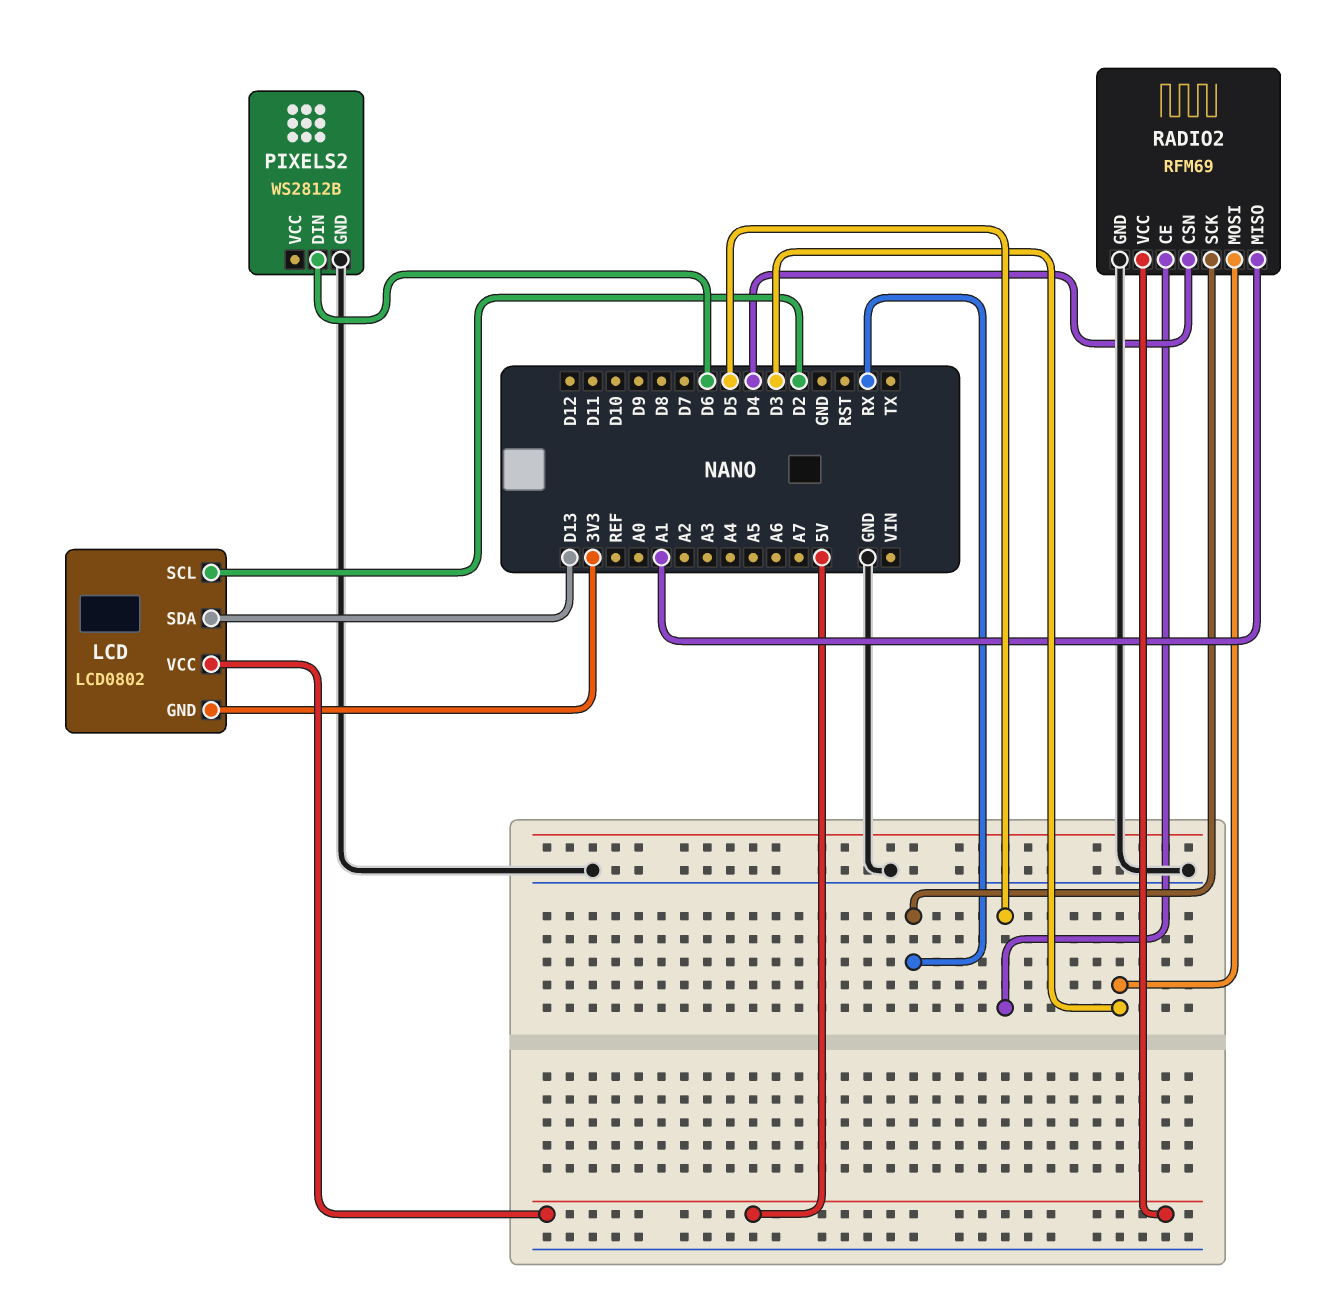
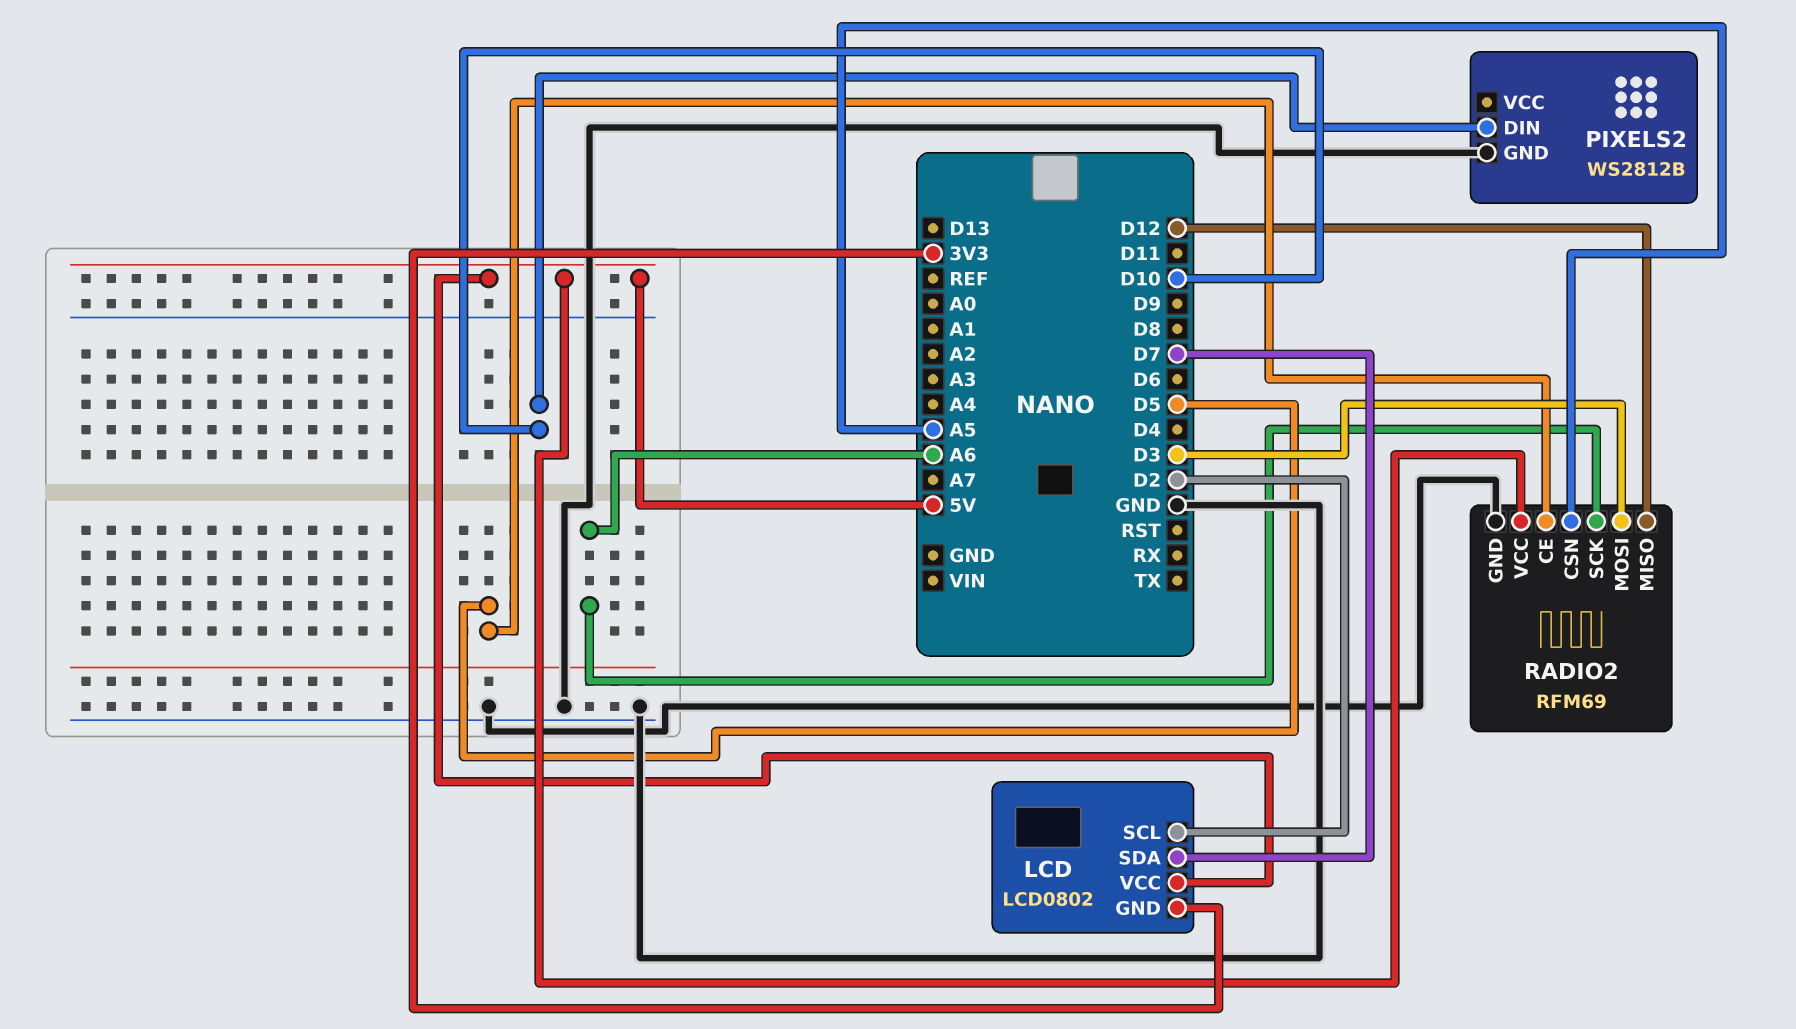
LCD pin SDA: D13 -> D7
PIXELS2 pin DIN: D6 -> D10
RADIO2 pin CSN: D4 -> A5
RADIO2 pin MISO: A1 -> D12
RADIO2 pin SCK: RX -> A6

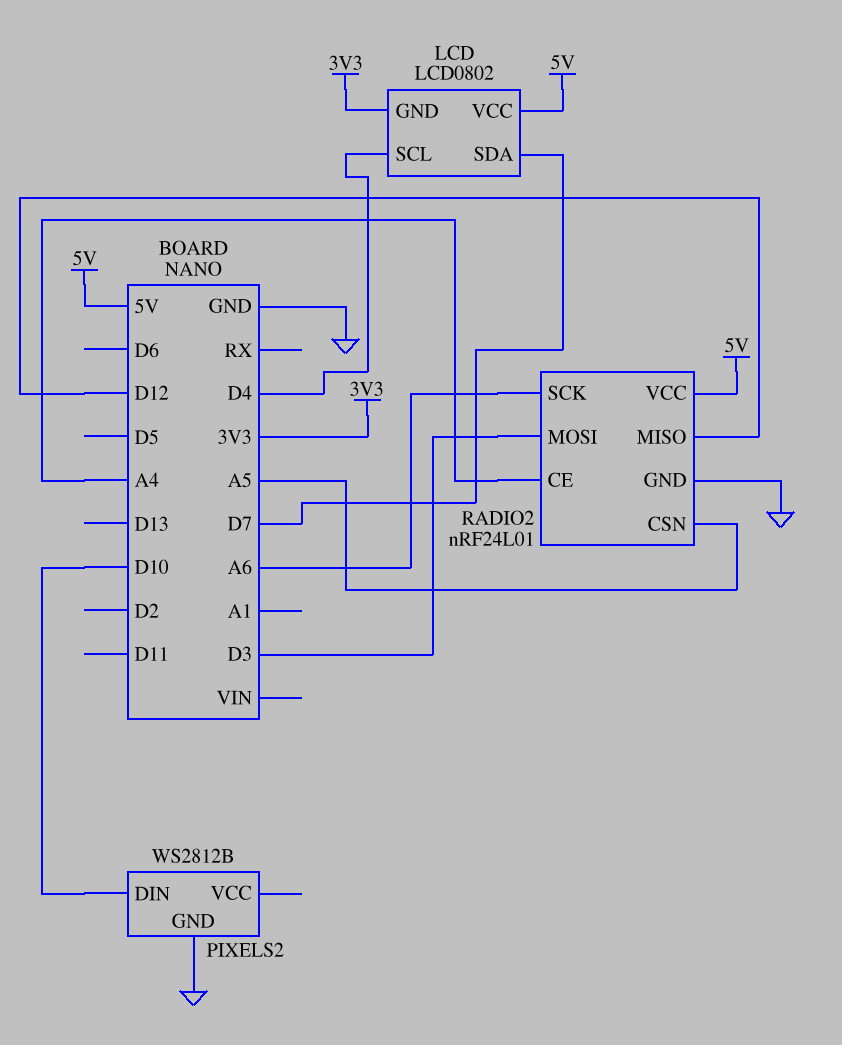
LCD pin SCL: D2 -> D4
RADIO2: RFM69 -> nRF24L01
RADIO2 pin CE: D5 -> A4

